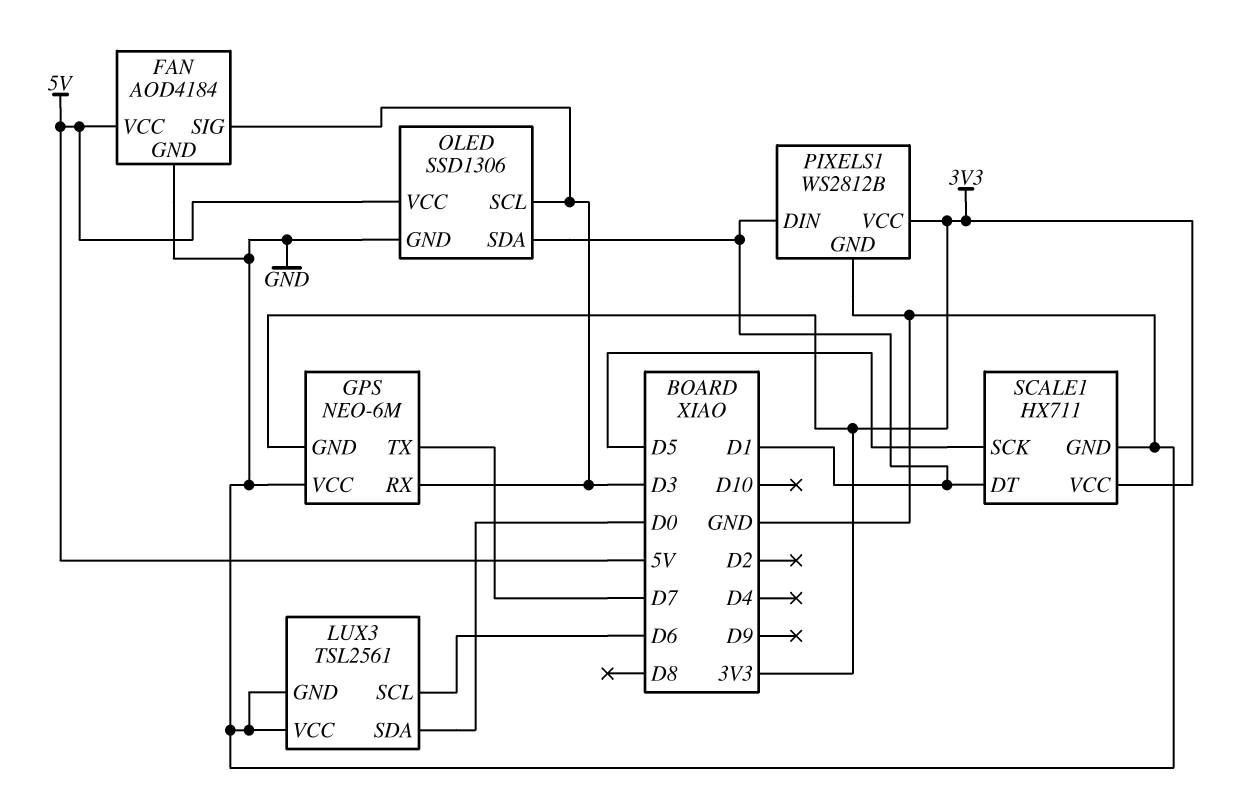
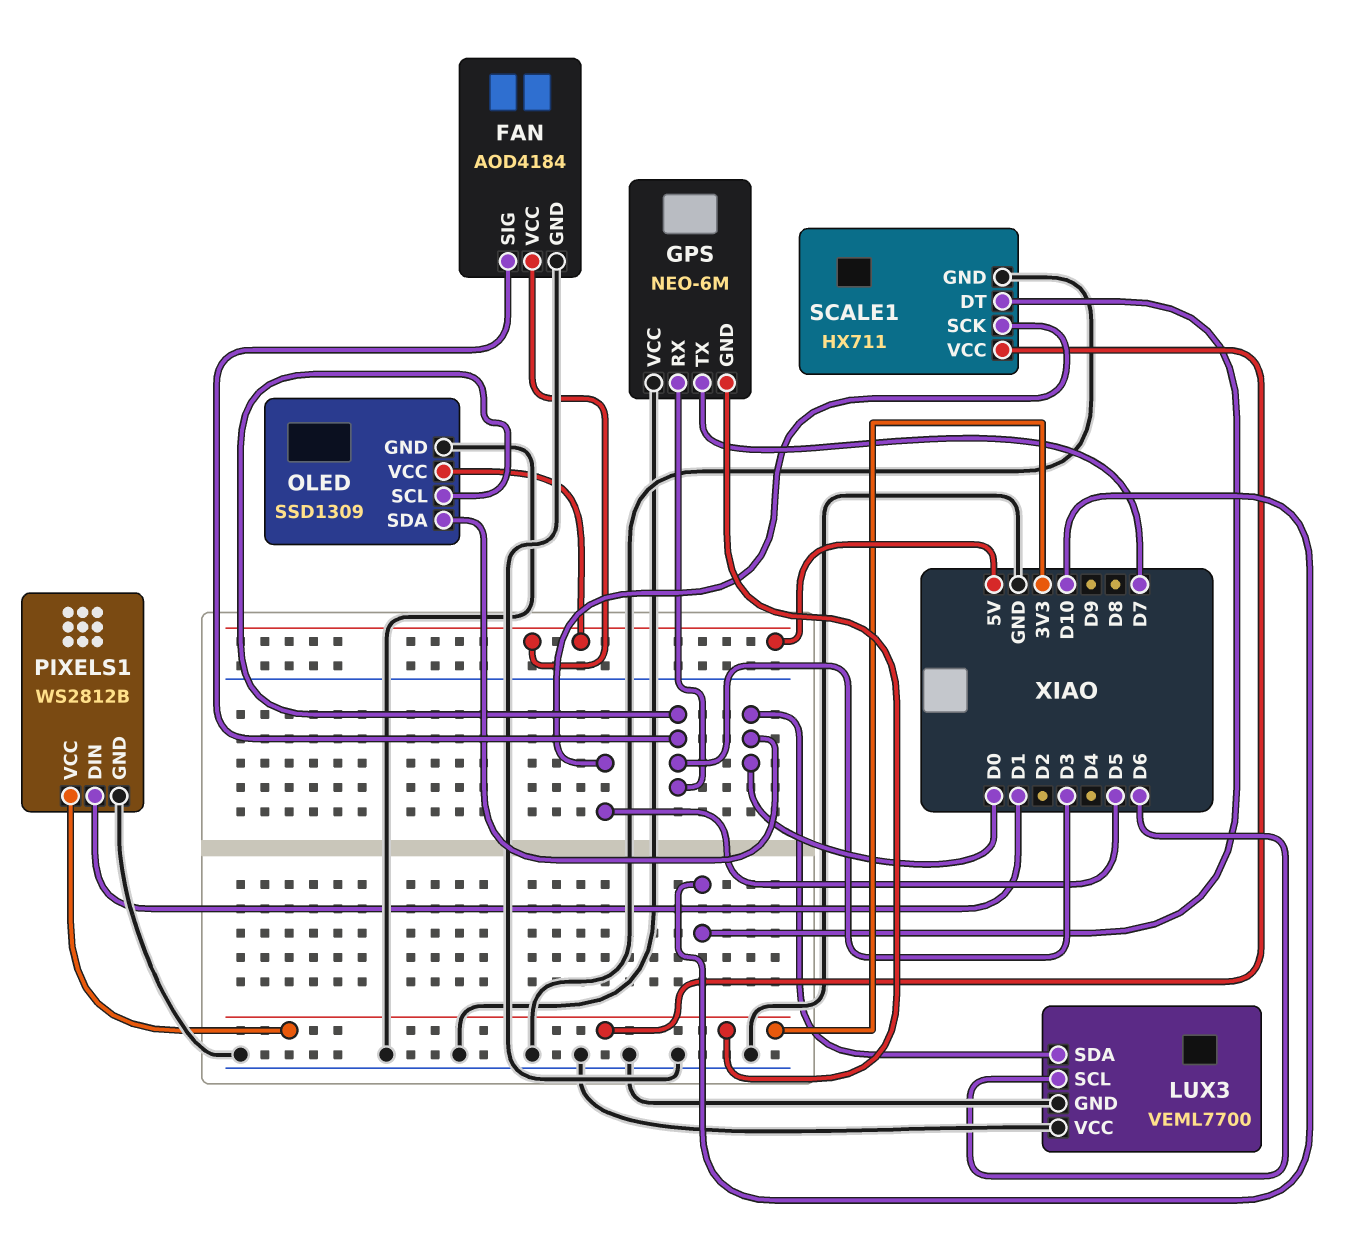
LUX3: TSL2561 -> VEML7700
OLED: SSD1306 -> SSD1309
OLED pin SDA: D1 -> D0
SCALE1 pin DT: D1 -> D10

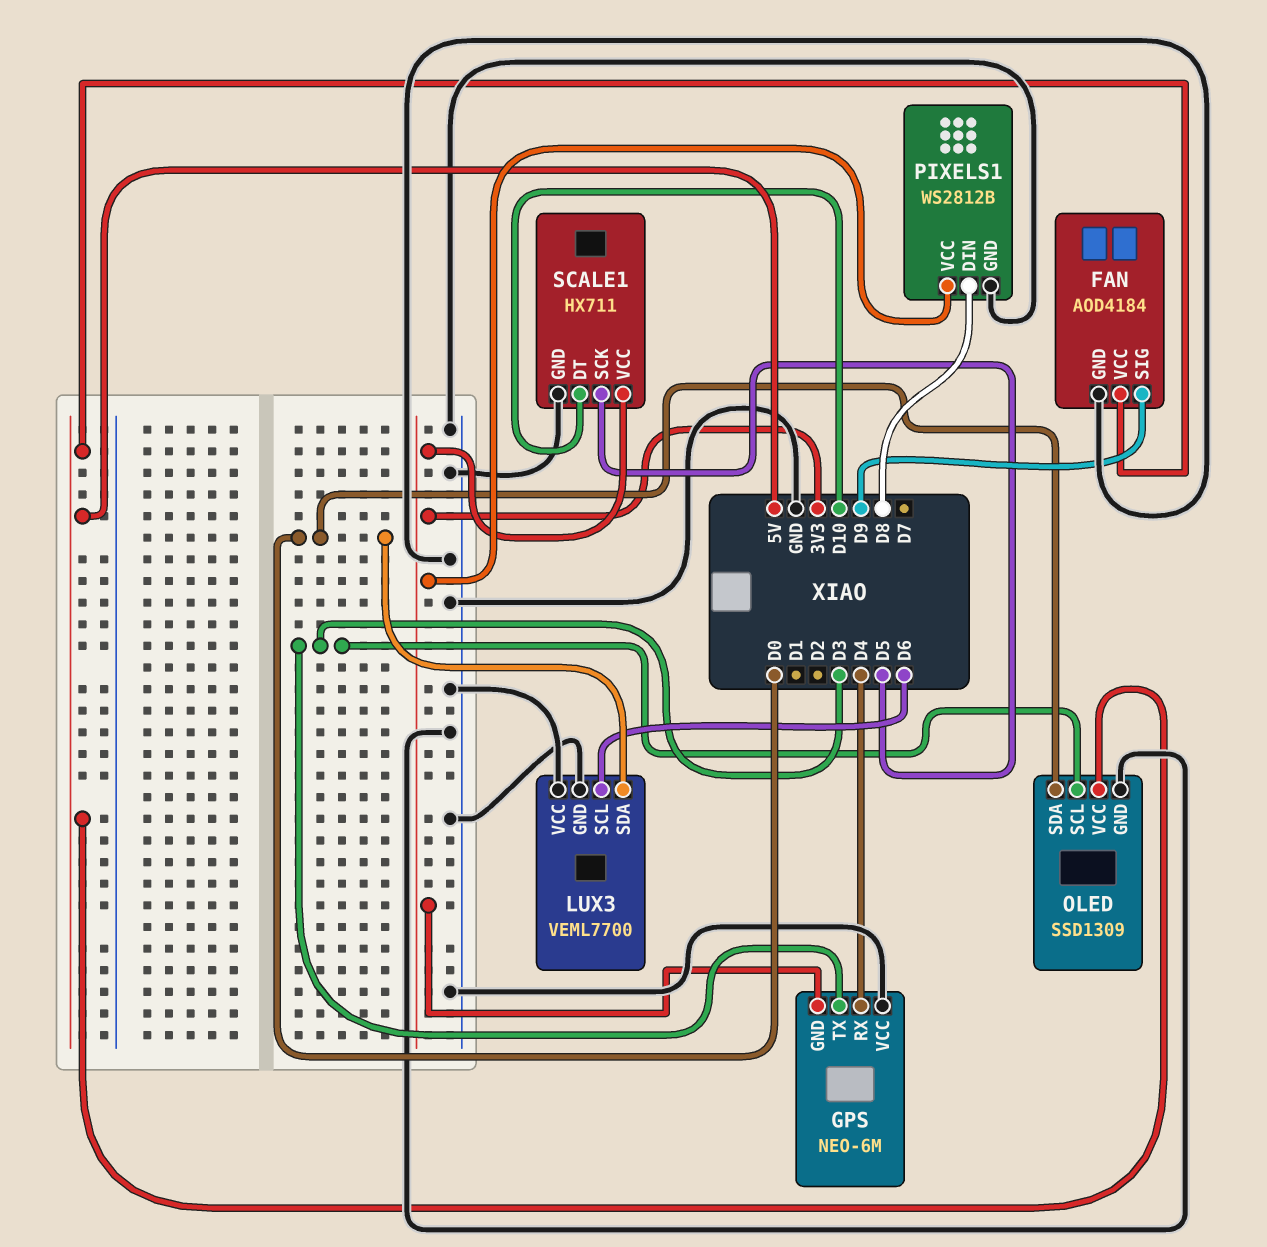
FAN pin SIG: D3 -> D9
GPS pin RX: D3 -> D4
GPS pin TX: D7 -> D3
PIXELS1 pin DIN: D1 -> D8

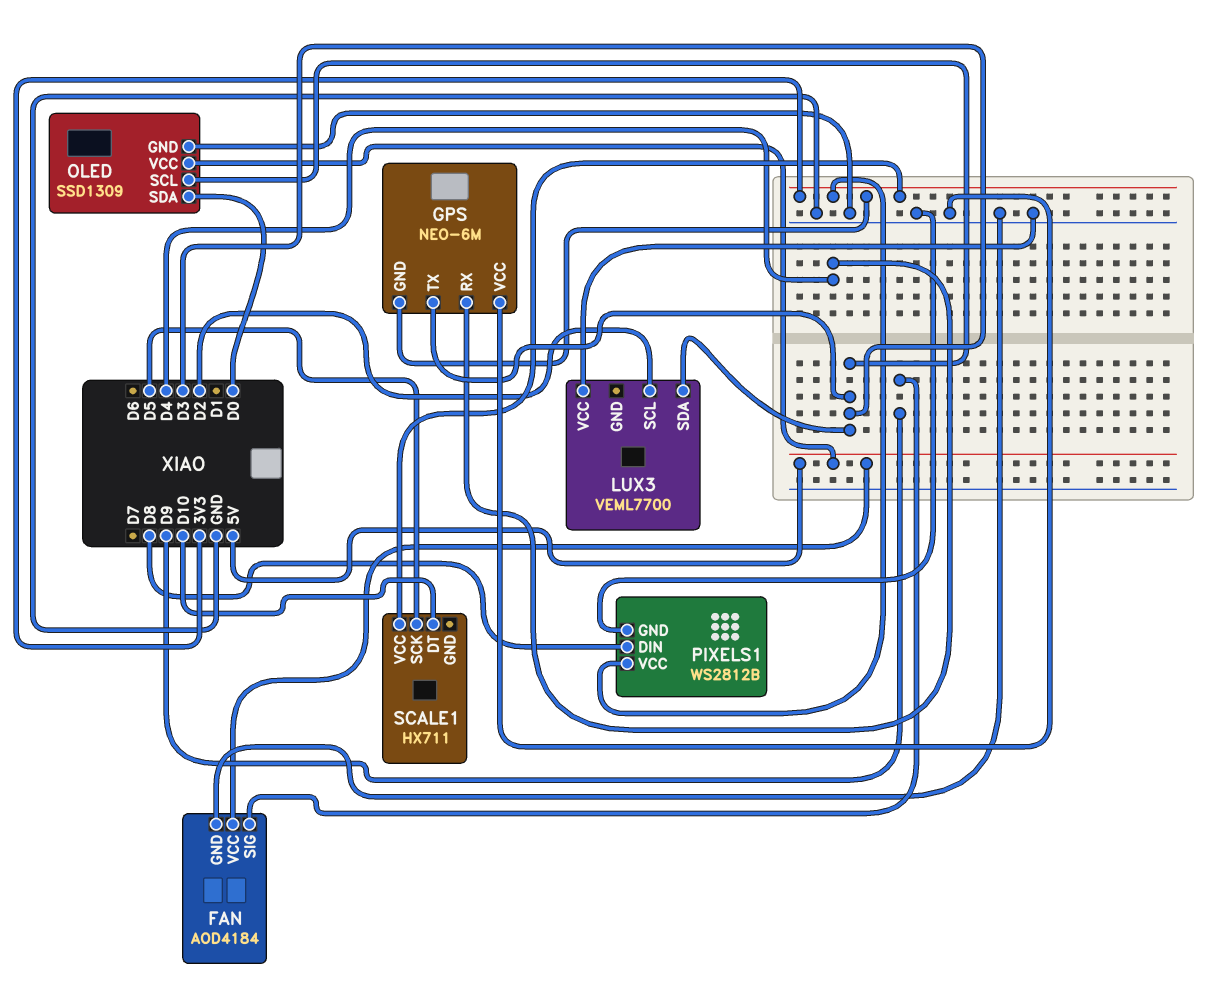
LUX3 pin GND: GND -> none
LUX3 pin SCL: D6 -> D2
LUX3 pin SDA: D0 -> D3
SCALE1 pin GND: GND -> none

